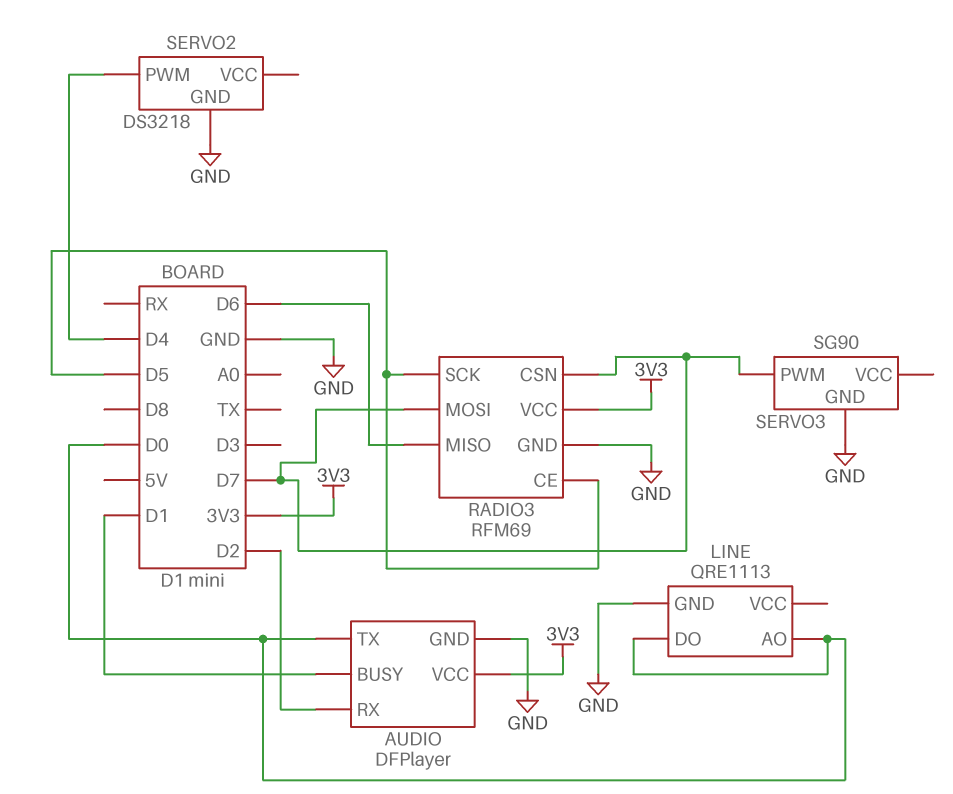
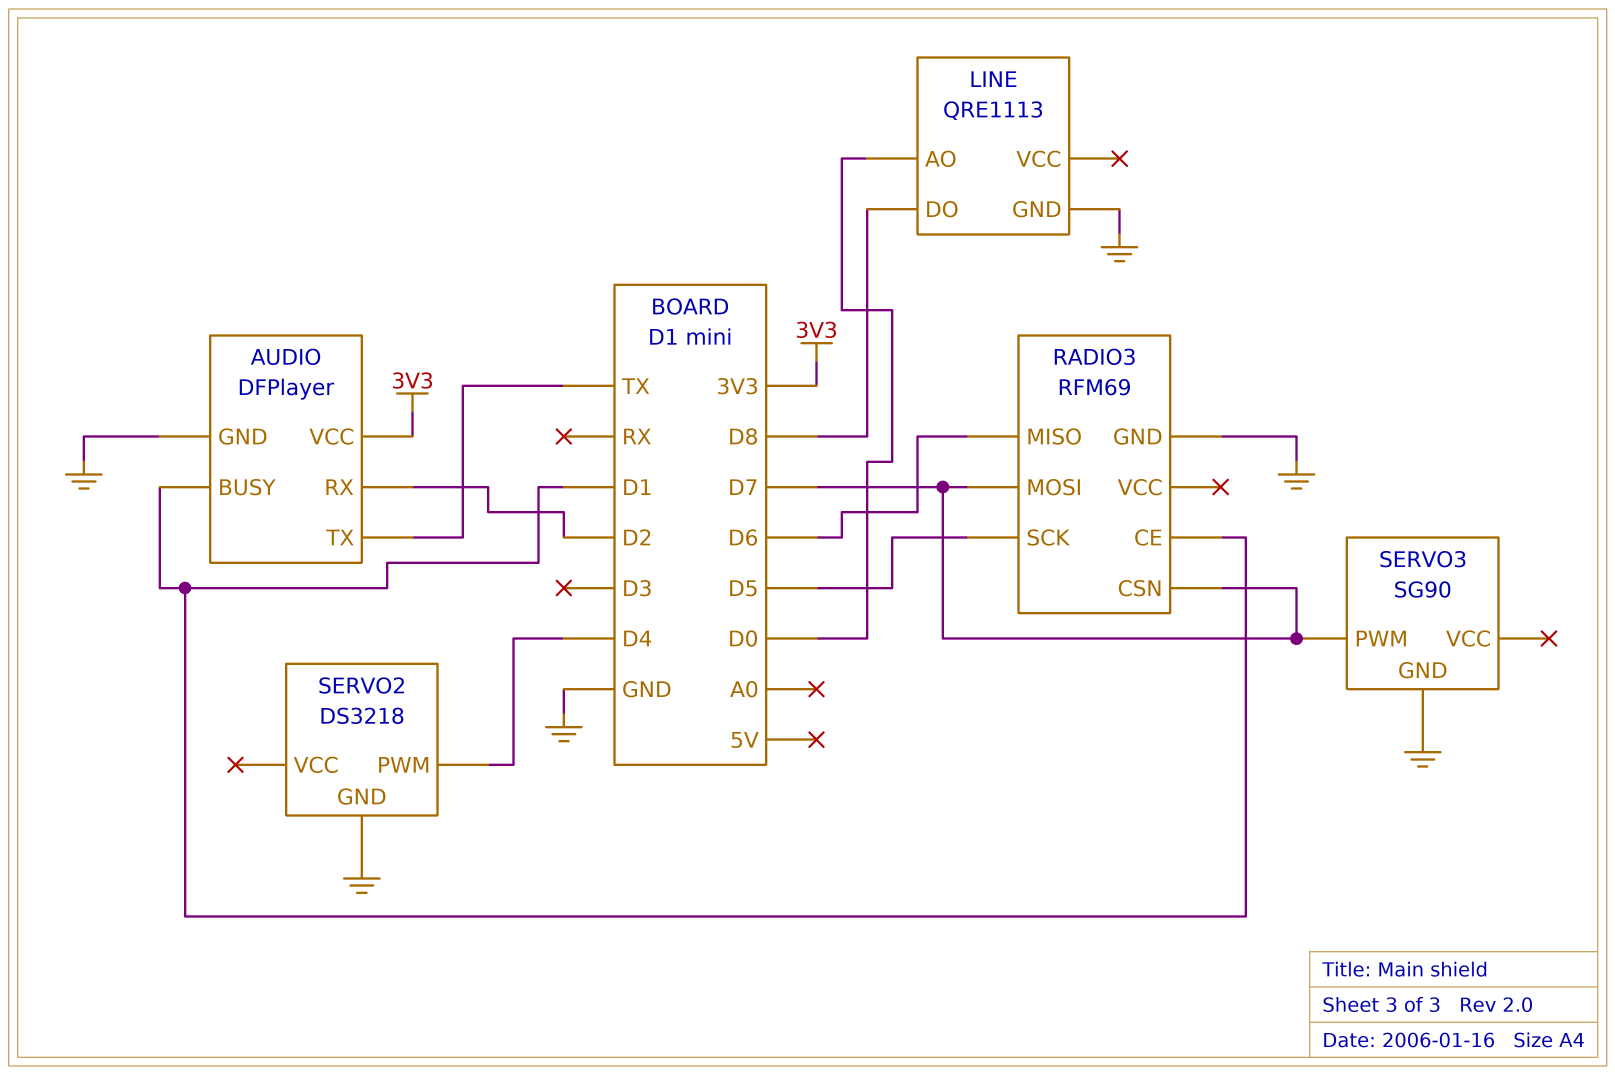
AUDIO pin TX: D0 -> TX
LINE pin DO: D0 -> D8
RADIO3 pin CE: D5 -> D1
RADIO3 pin VCC: 3V3 -> none

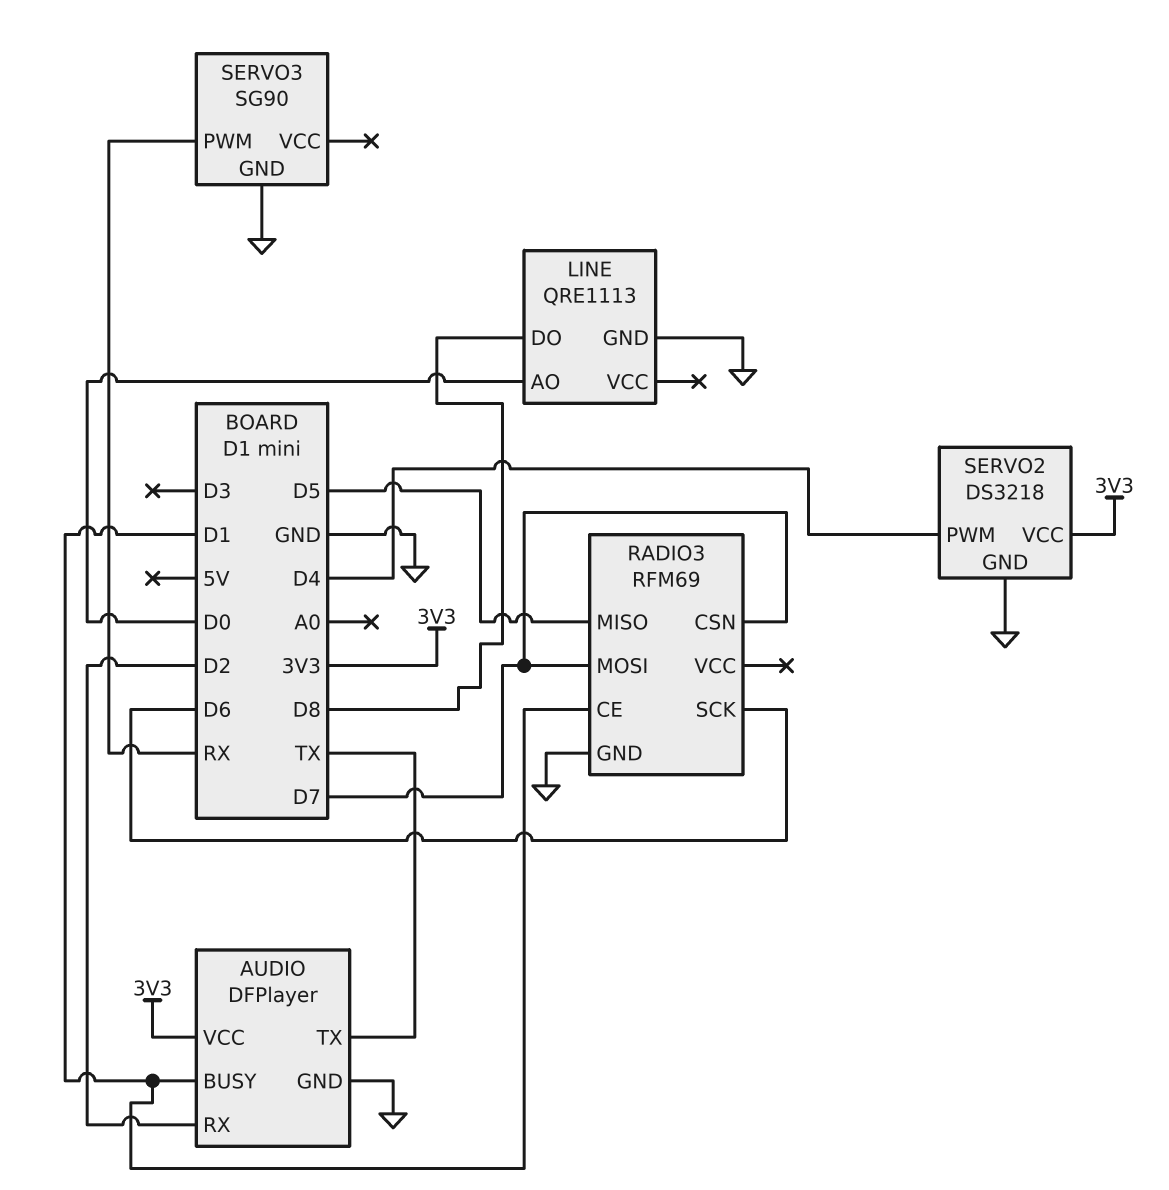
RADIO3 pin MISO: D6 -> D5
RADIO3 pin SCK: D5 -> D6
SERVO2 pin VCC: none -> 3V3
SERVO3 pin PWM: D7 -> RX

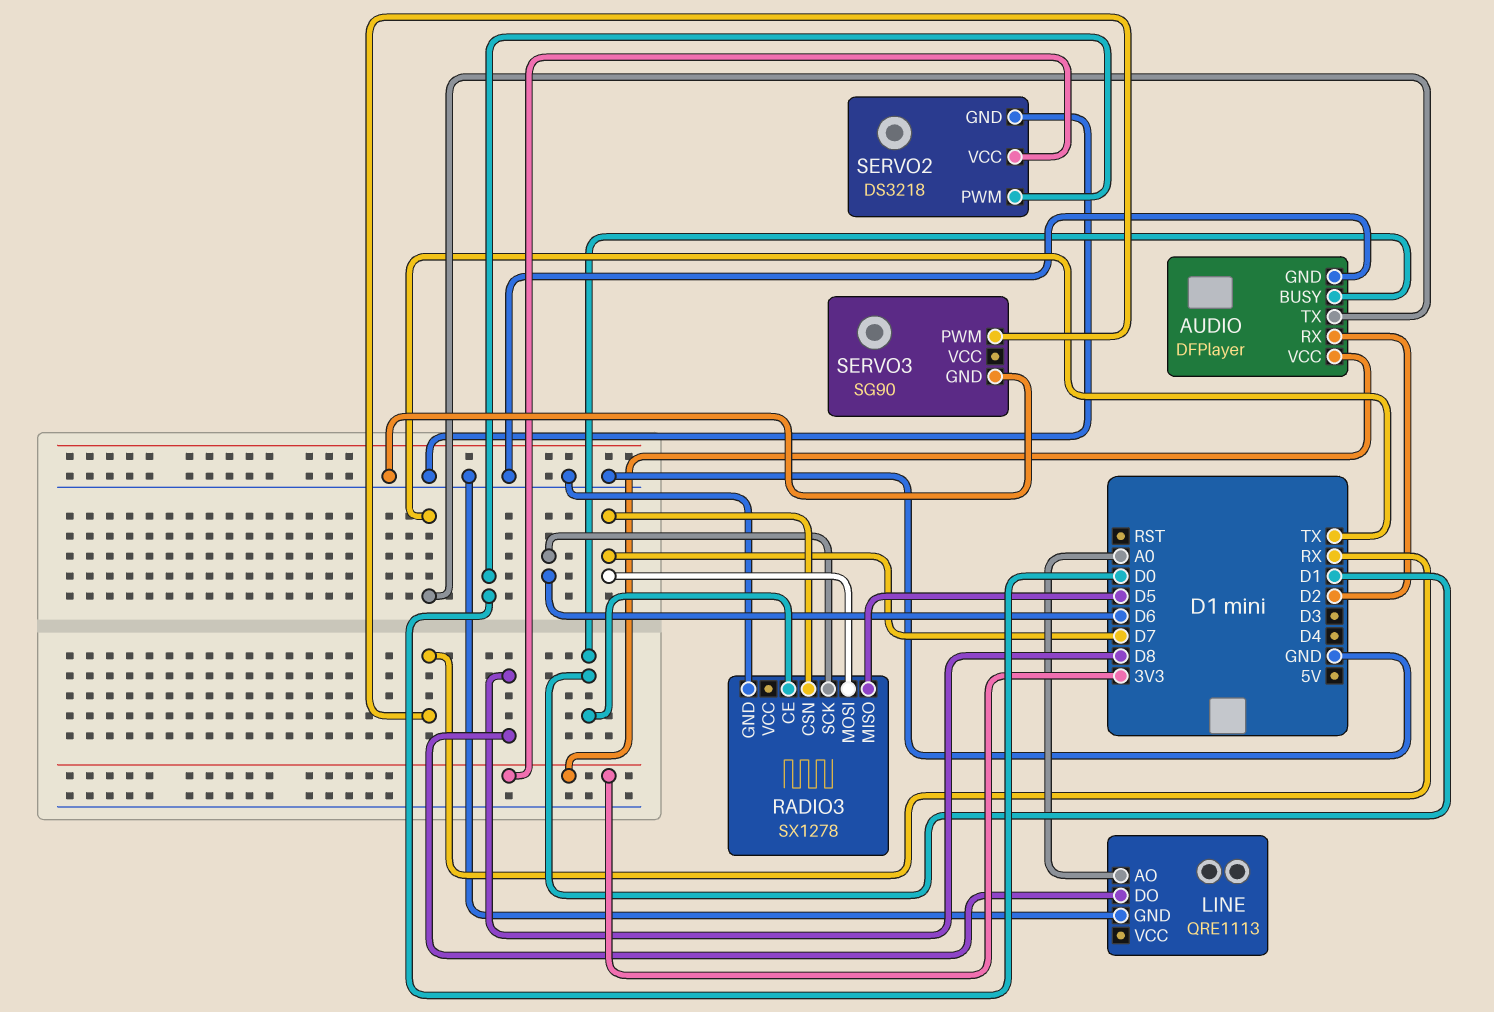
LINE pin AO: D0 -> A0
RADIO3: RFM69 -> SX1278
SERVO2 pin PWM: D4 -> D0

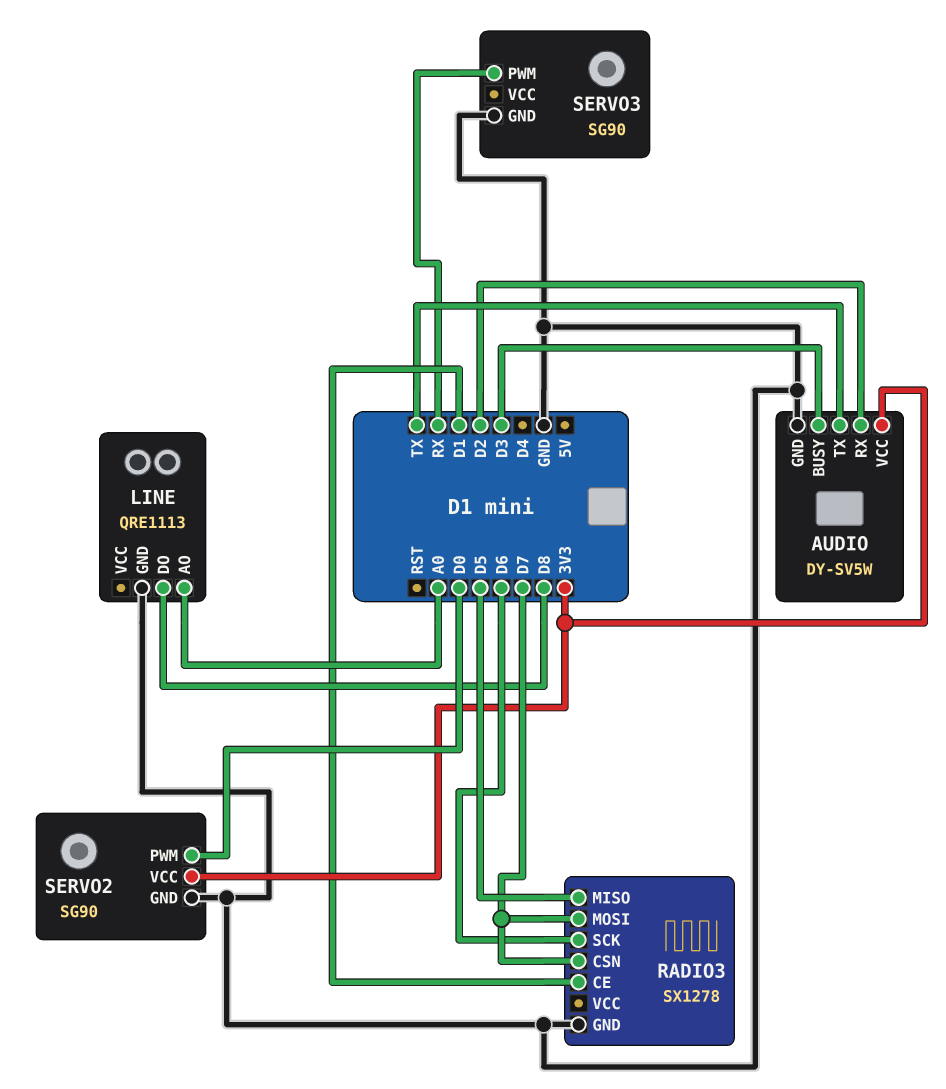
AUDIO: DFPlayer -> DY-SV5W
AUDIO pin BUSY: D1 -> D3
SERVO2: DS3218 -> SG90

